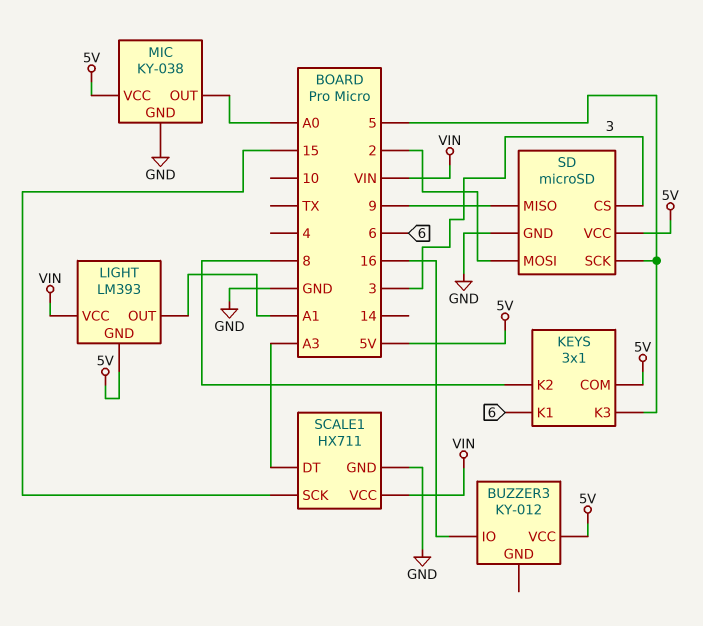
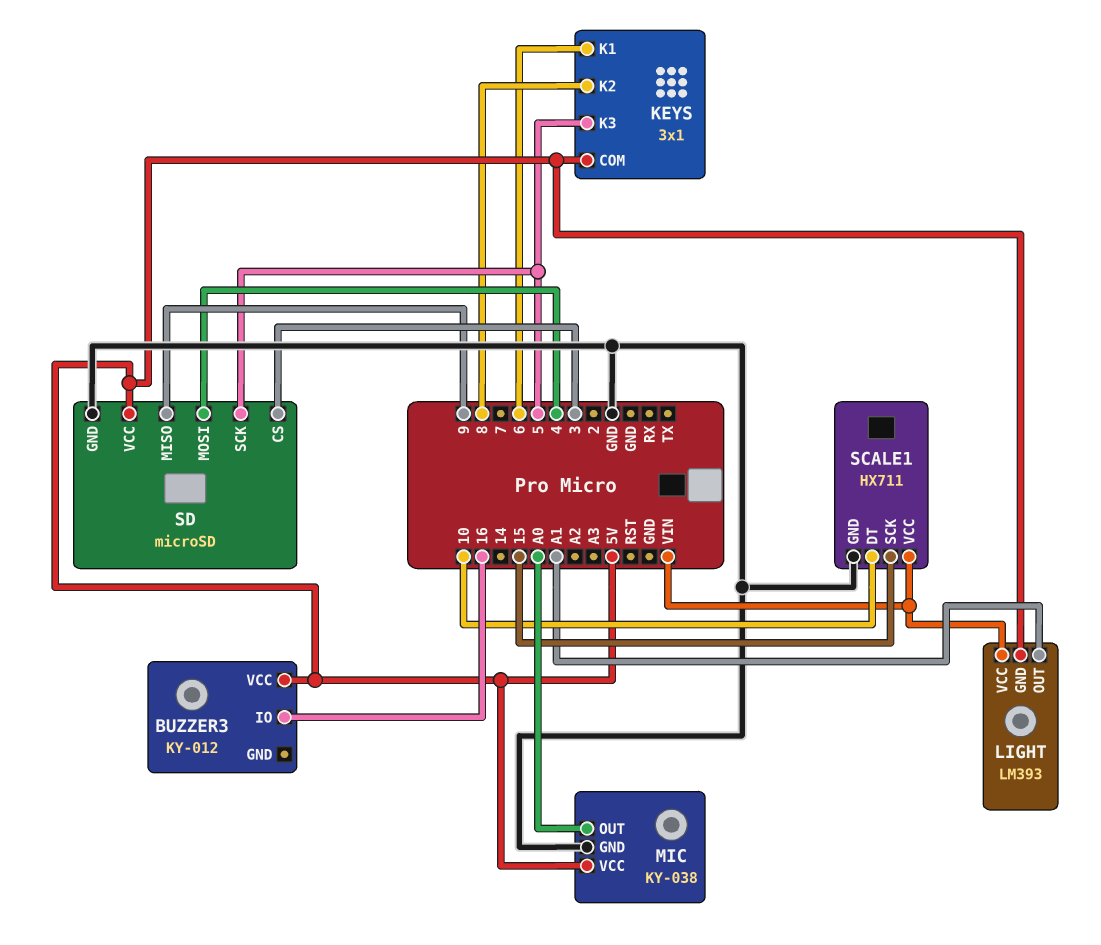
SCALE1 pin DT: A3 -> 10
SD pin MOSI: 2 -> 4

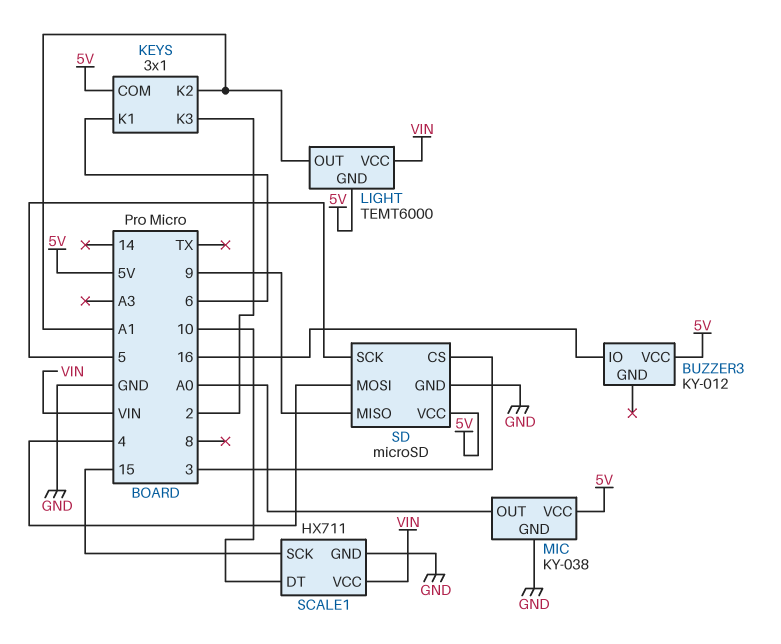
KEYS pin K2: 8 -> A1
KEYS pin K3: 5 -> 2
LIGHT: LM393 -> TEMT6000

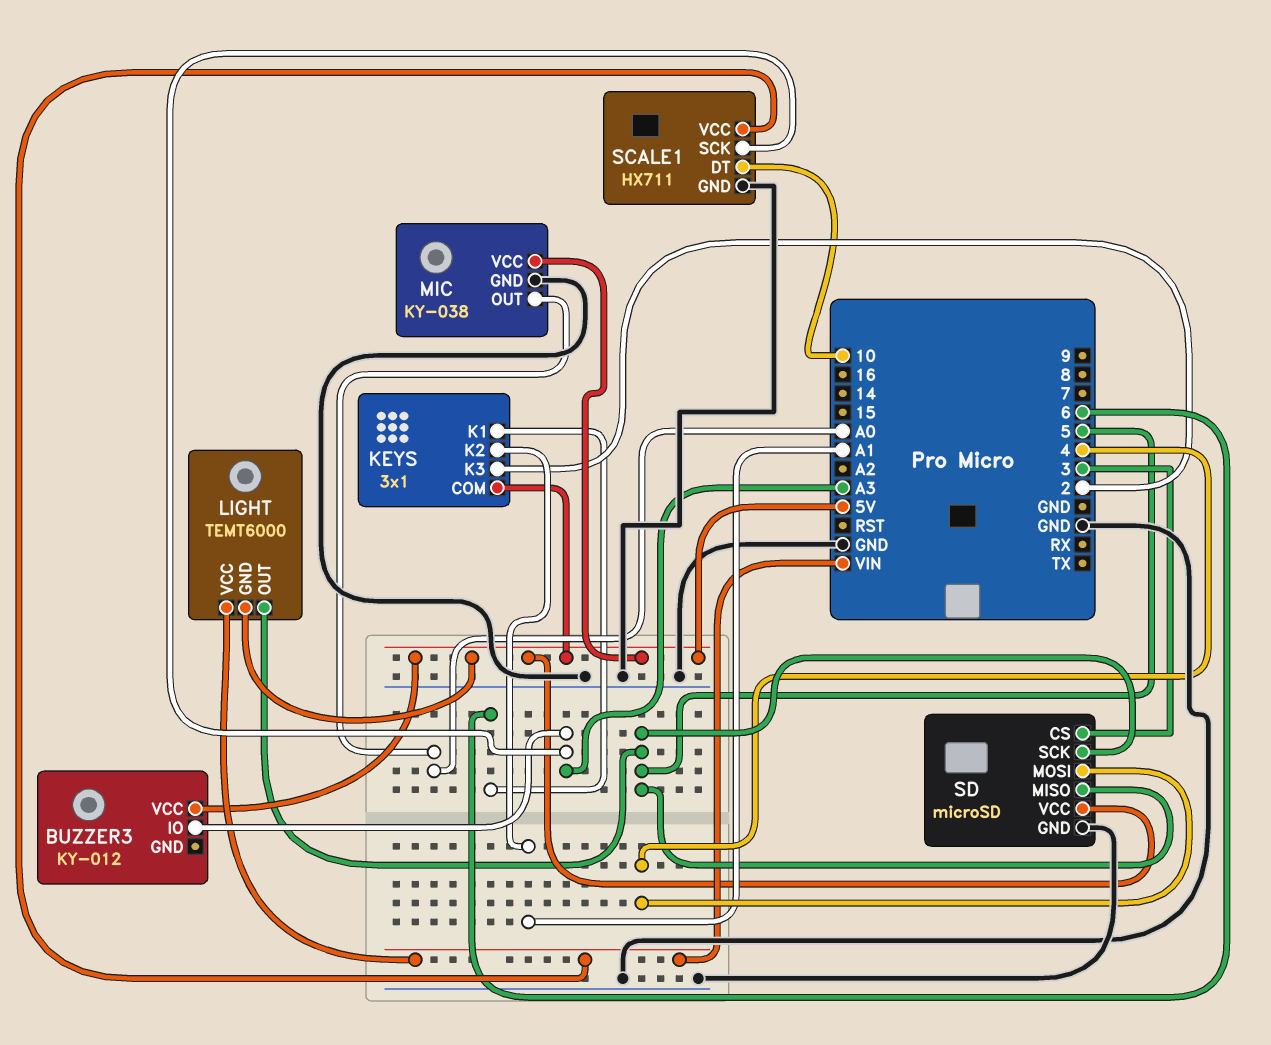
BUZZER3 pin IO: 16 -> A3
LIGHT pin OUT: A1 -> 5
SCALE1 pin SCK: 15 -> A3
SD pin MISO: 9 -> 5

